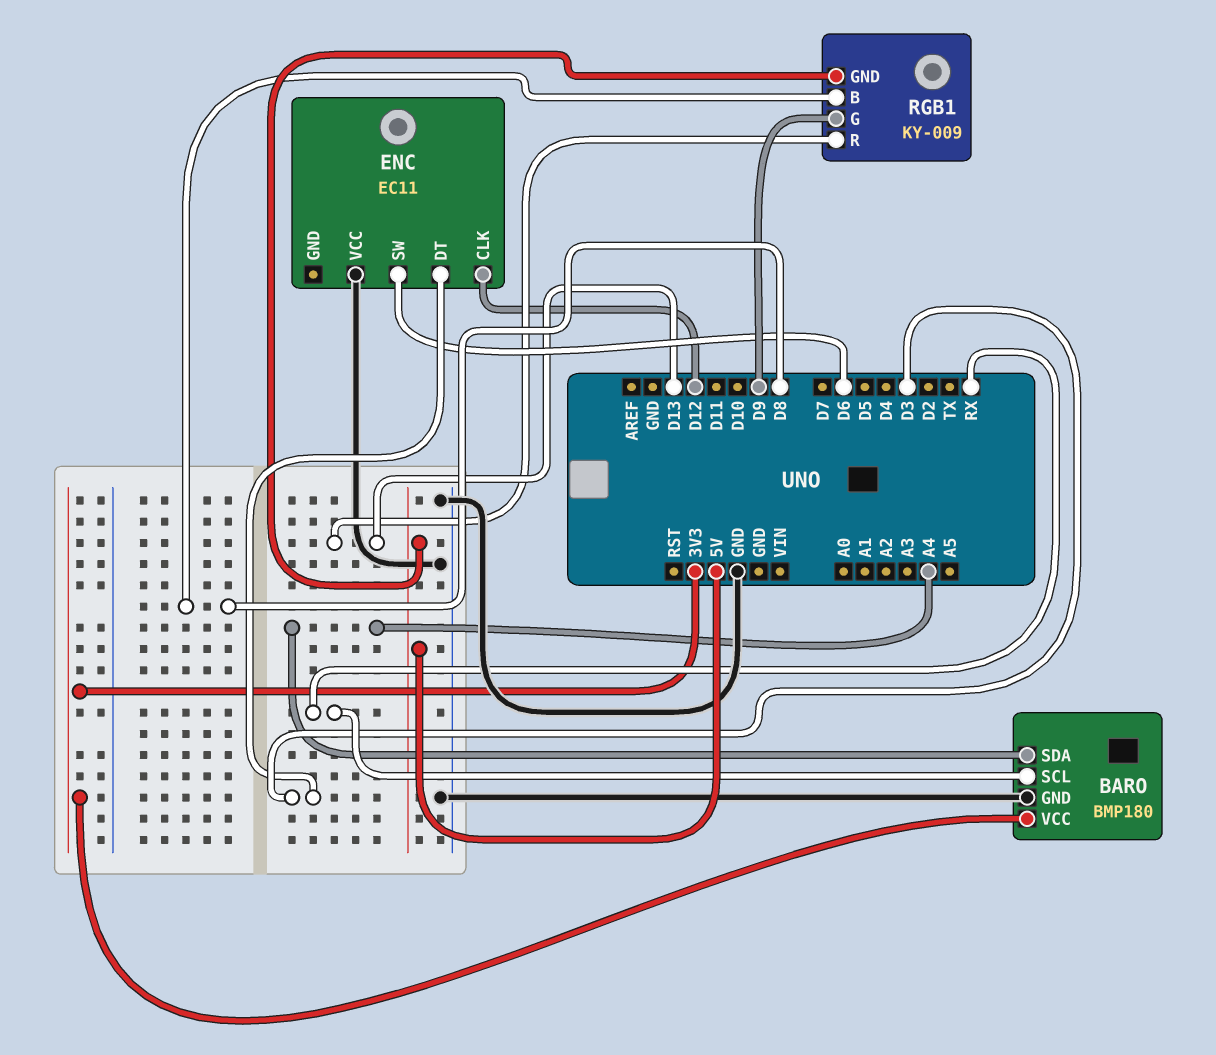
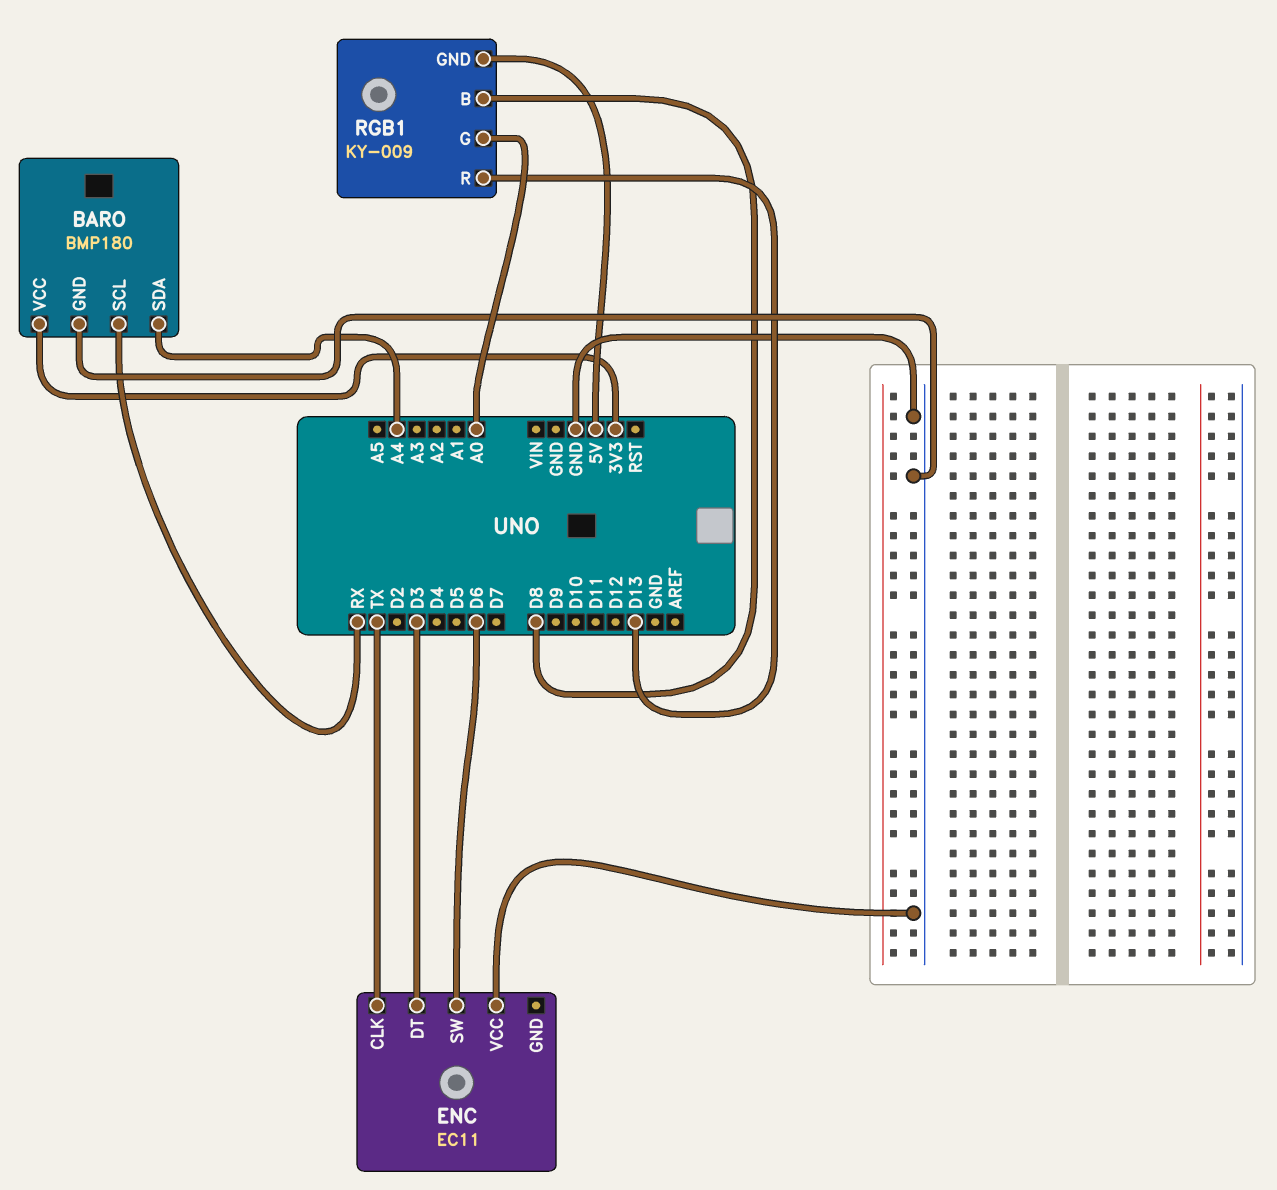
ENC pin CLK: D12 -> TX
RGB1 pin G: D9 -> A0

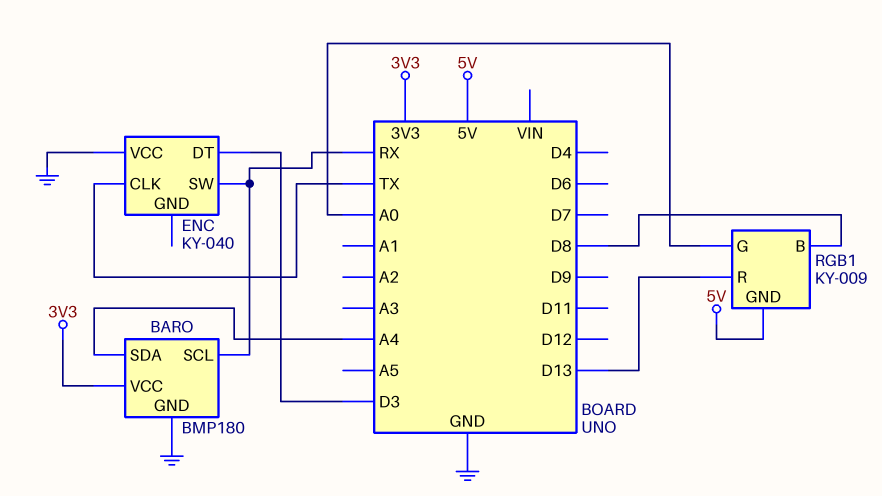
ENC: EC11 -> KY-040
ENC pin SW: D6 -> RX

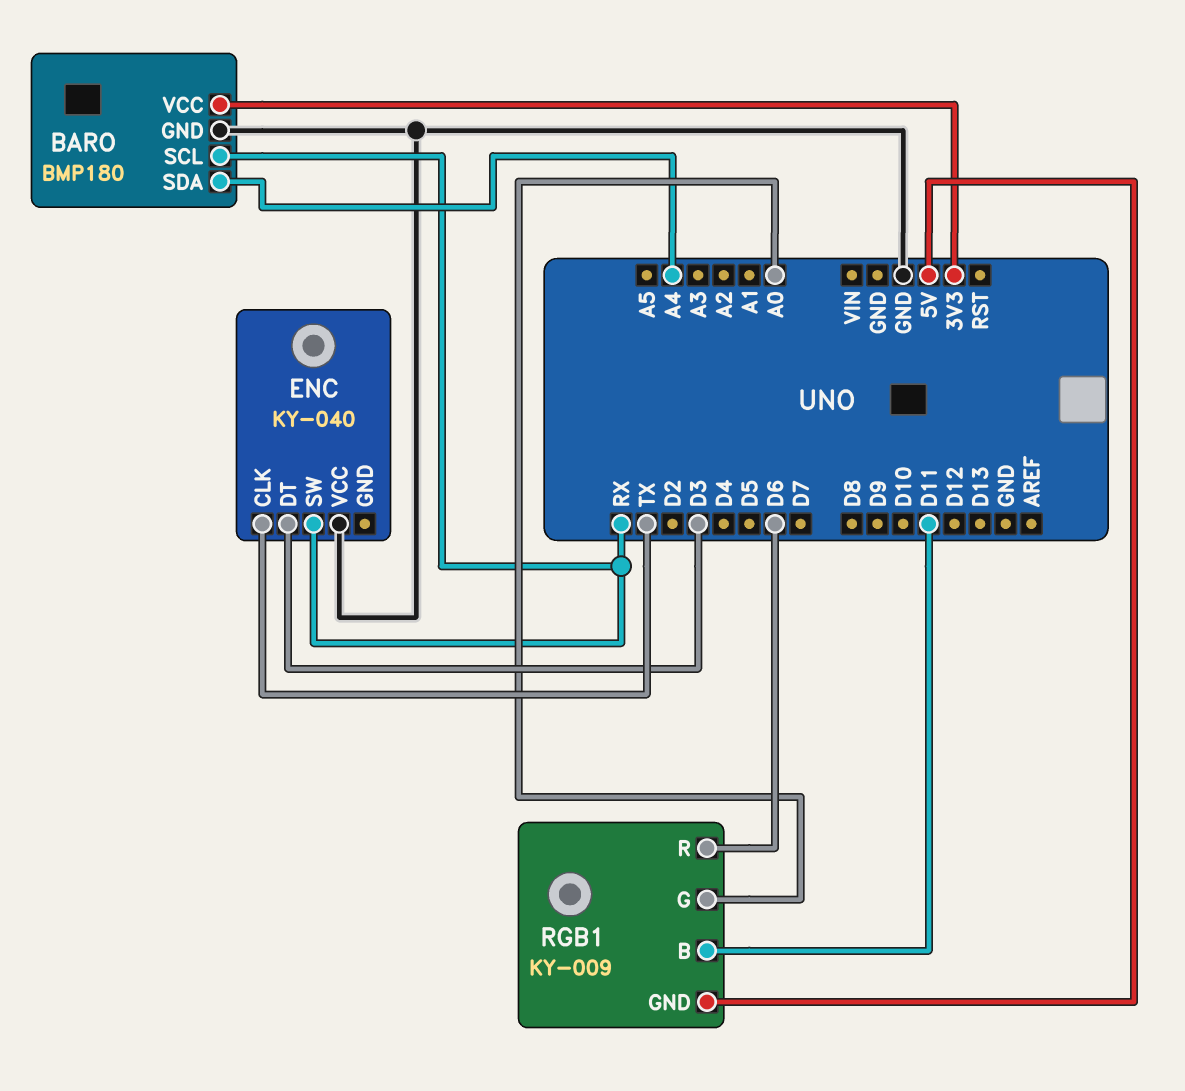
RGB1 pin B: D8 -> D11
RGB1 pin R: D13 -> D6

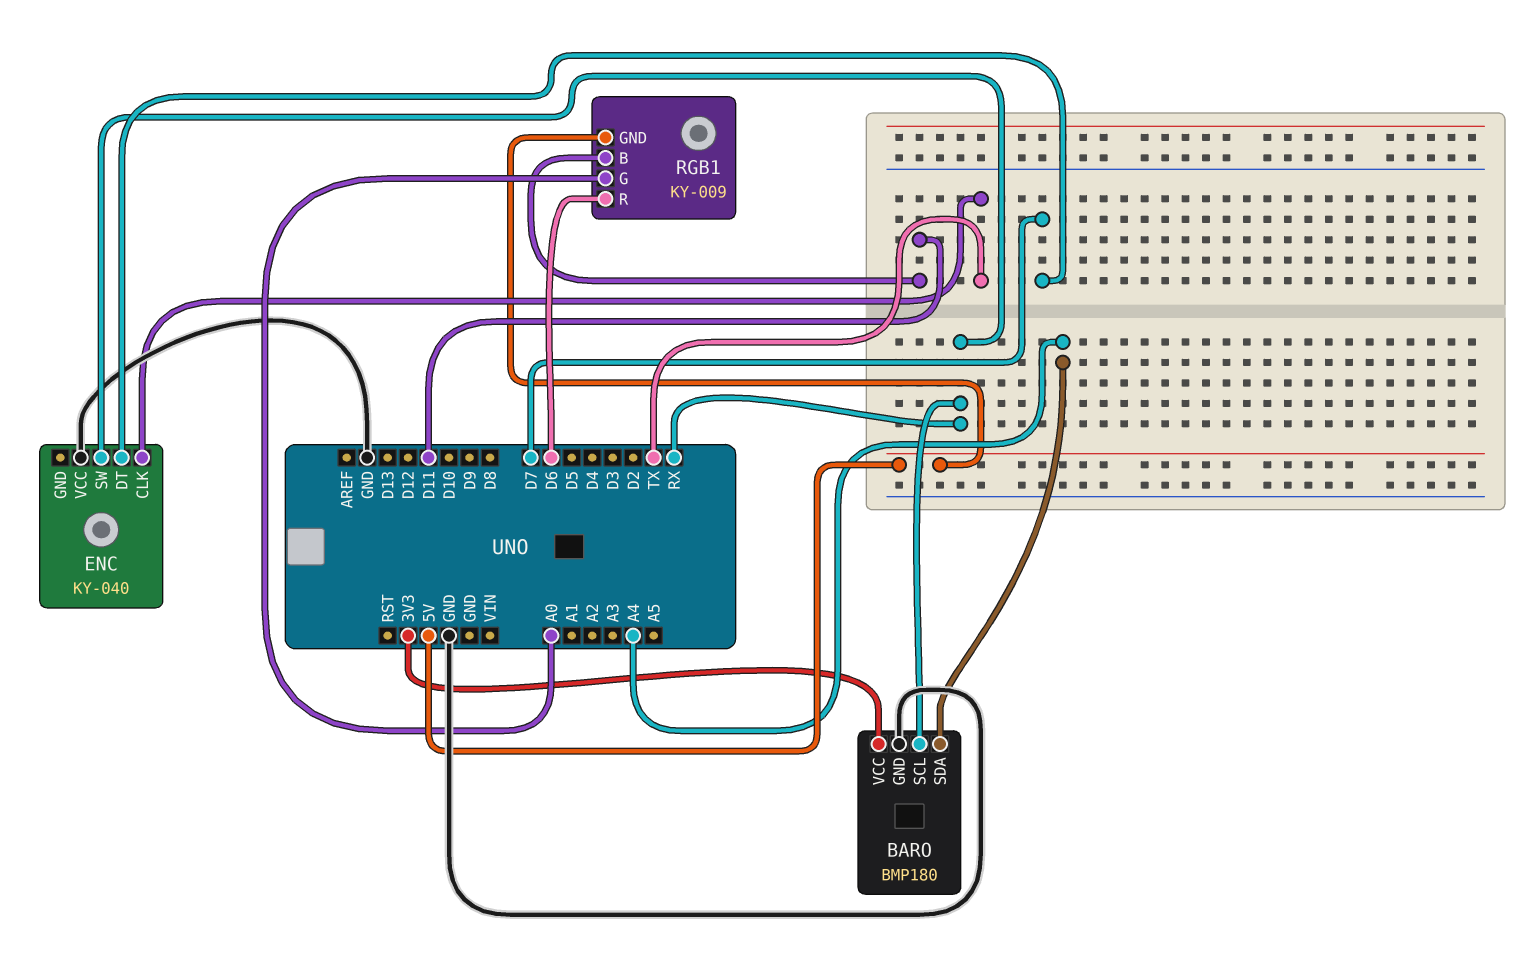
ENC pin DT: D3 -> D7

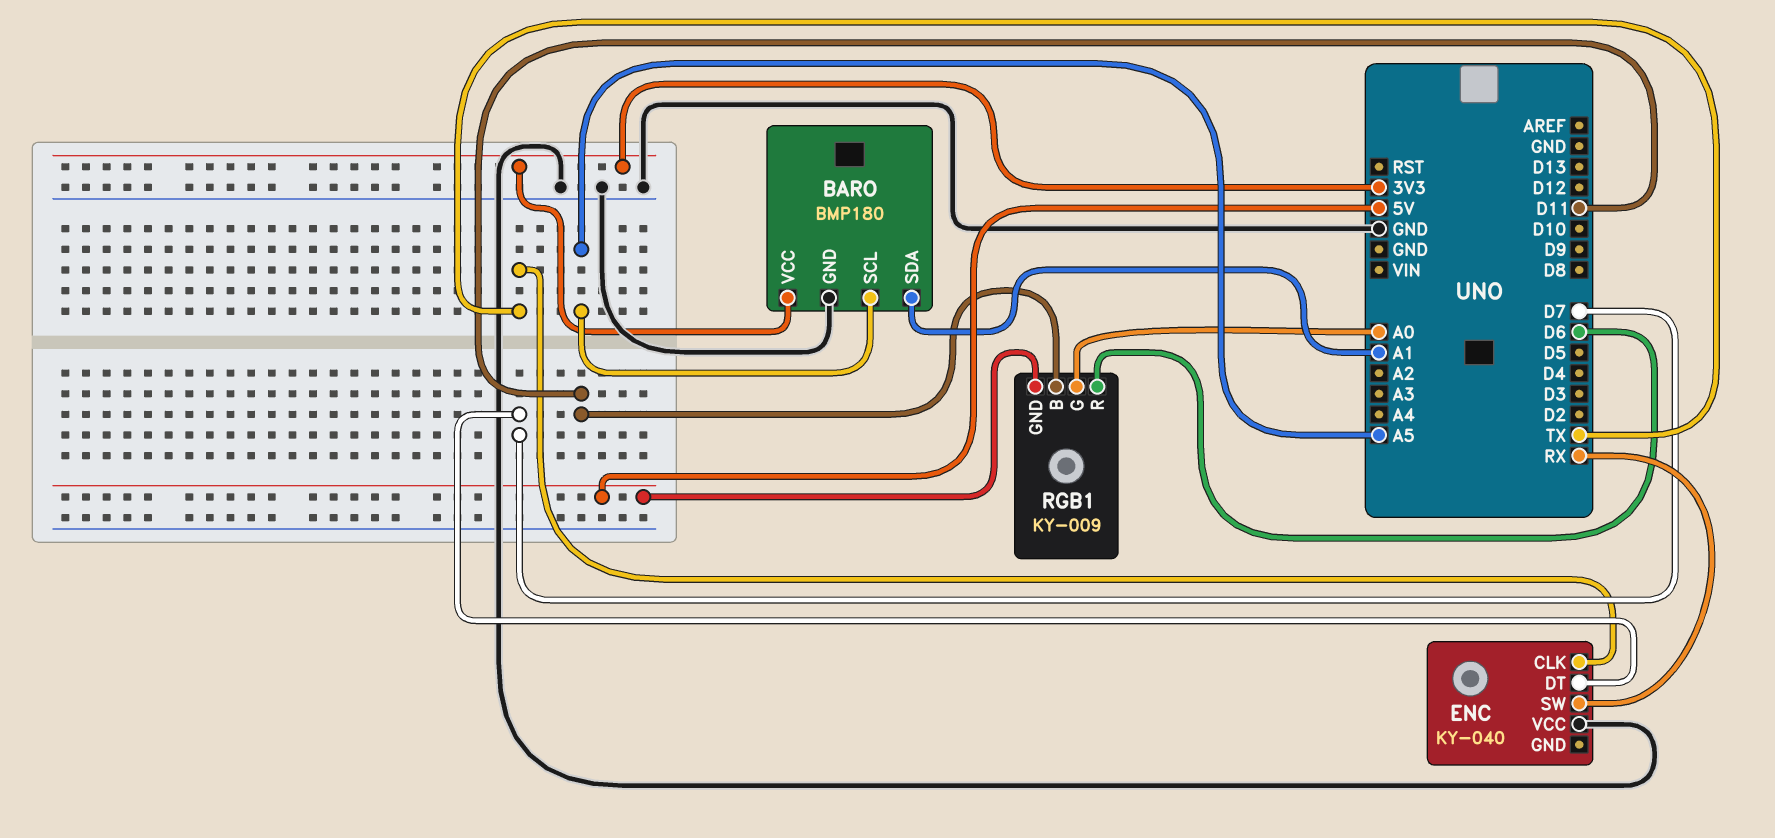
BARO pin SCL: RX -> A5
BARO pin SDA: A4 -> A1

